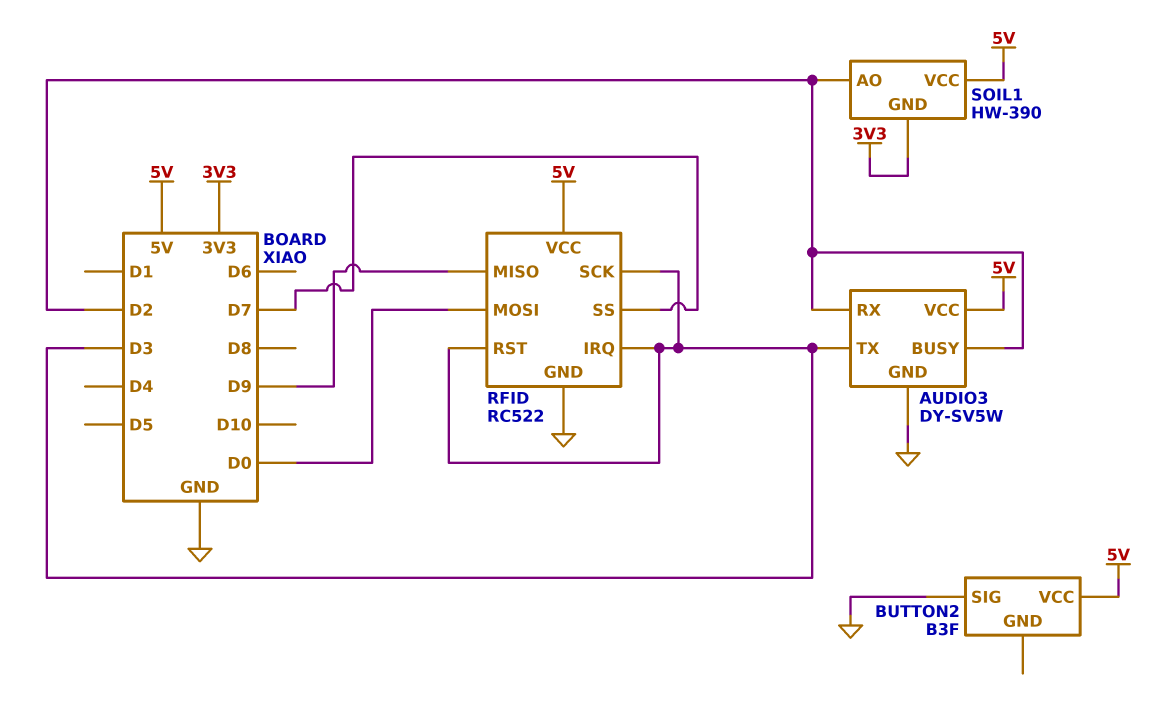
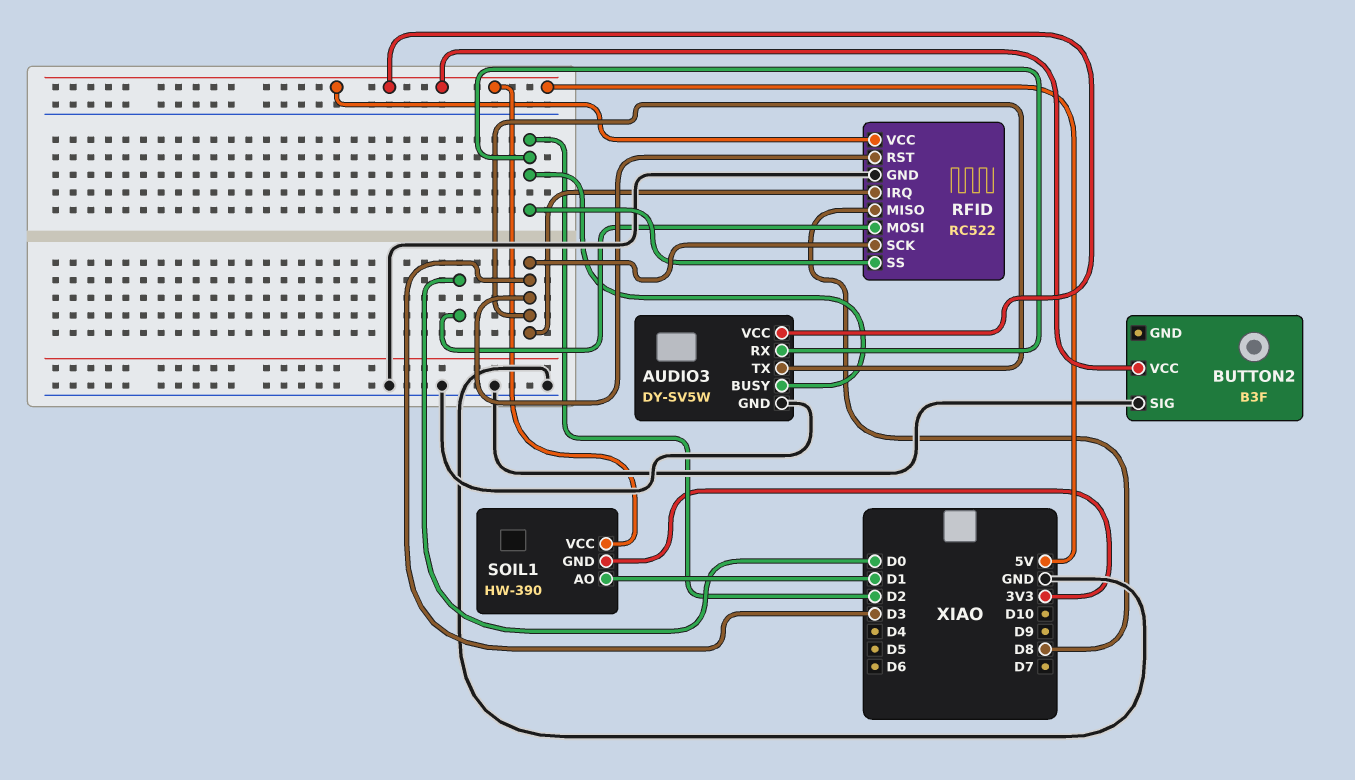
RFID pin MISO: D9 -> D8
RFID pin SS: D7 -> D2
SOIL1 pin AO: D2 -> D1

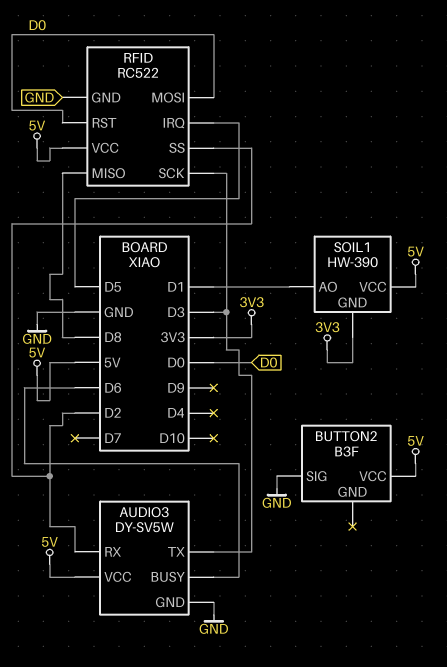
AUDIO3 pin BUSY: D2 -> D6
RFID pin IRQ: D3 -> D5
RFID pin RST: D3 -> D0

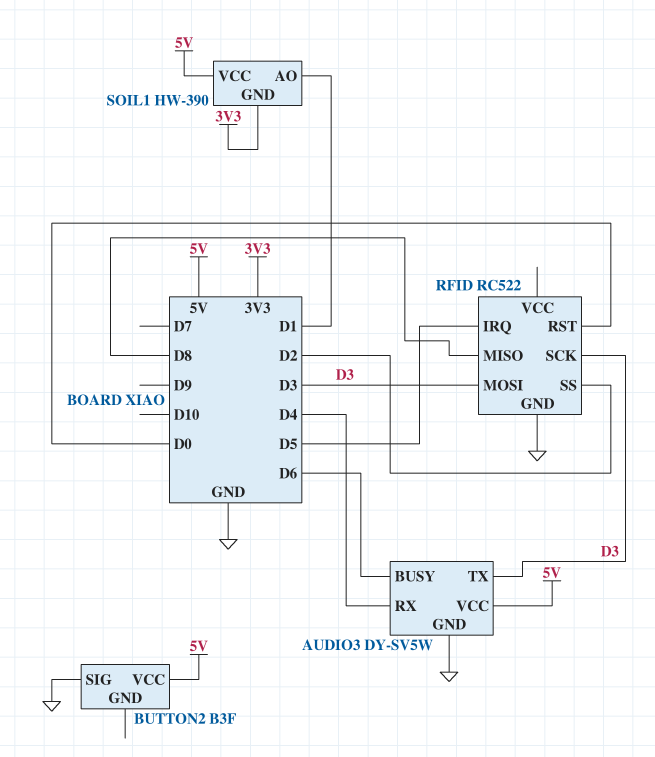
AUDIO3 pin RX: D2 -> D4
RFID pin MOSI: D0 -> D3
RFID pin VCC: 5V -> none

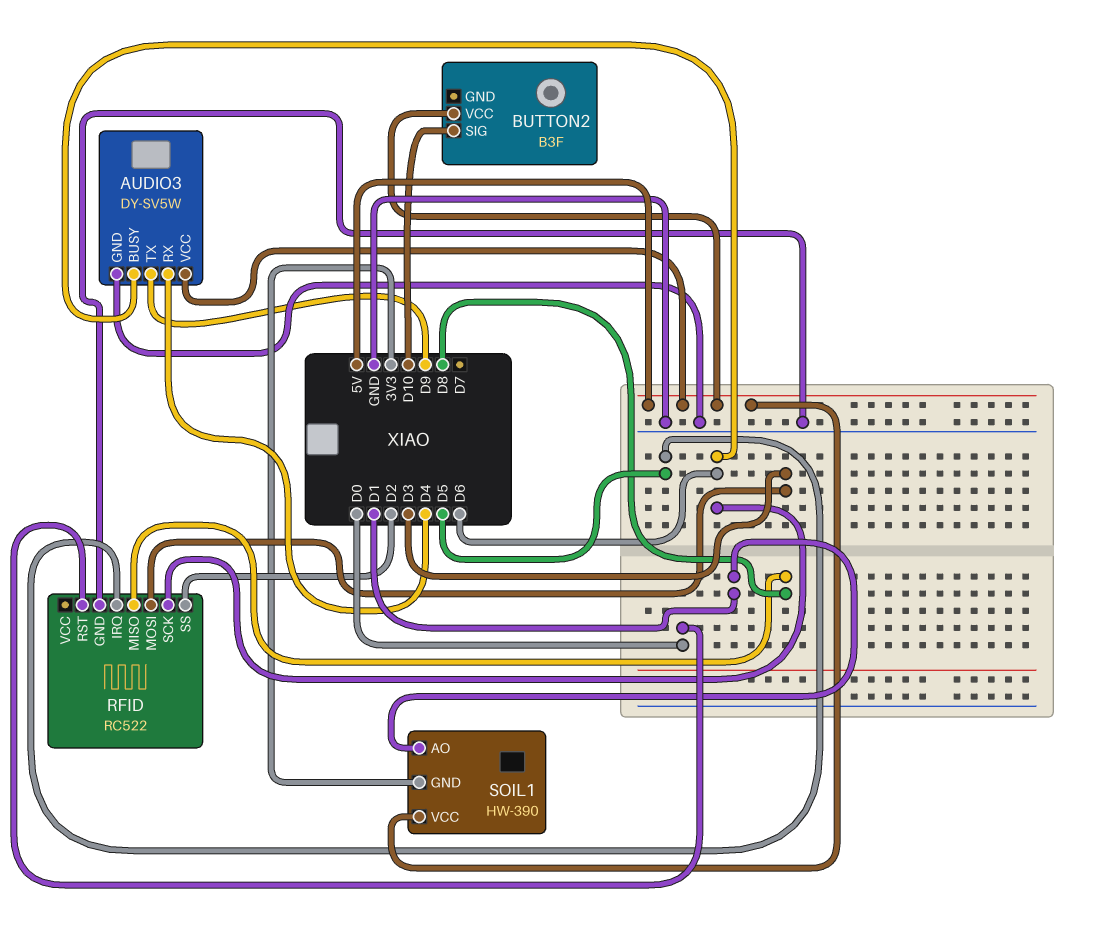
AUDIO3 pin TX: D3 -> D9
BUTTON2 pin SIG: GND -> D10
RFID pin SCK: D3 -> D6

